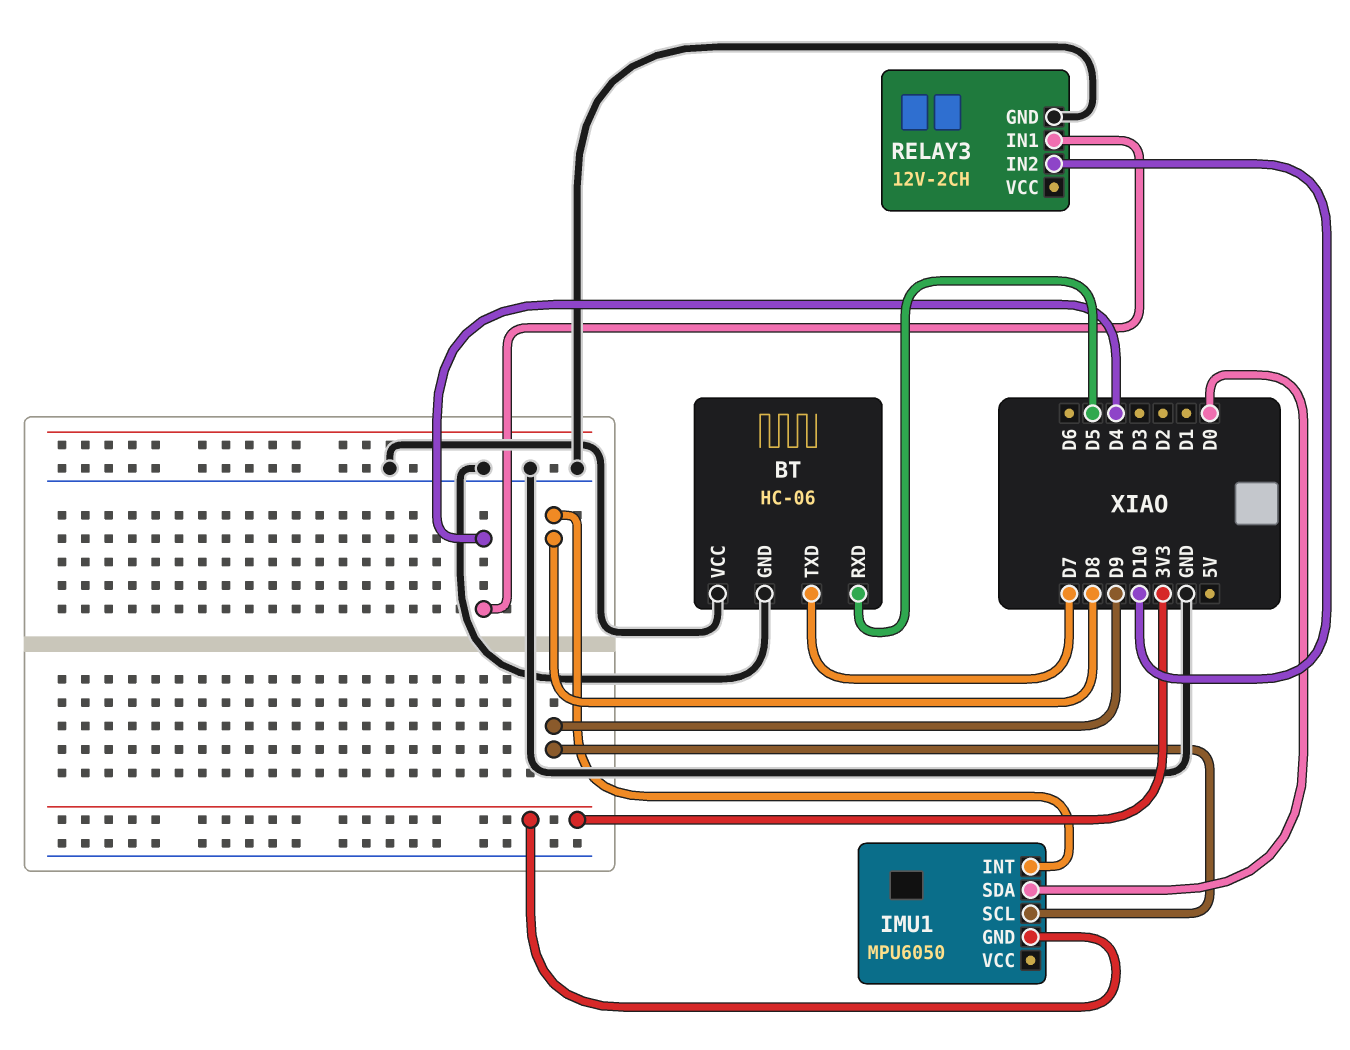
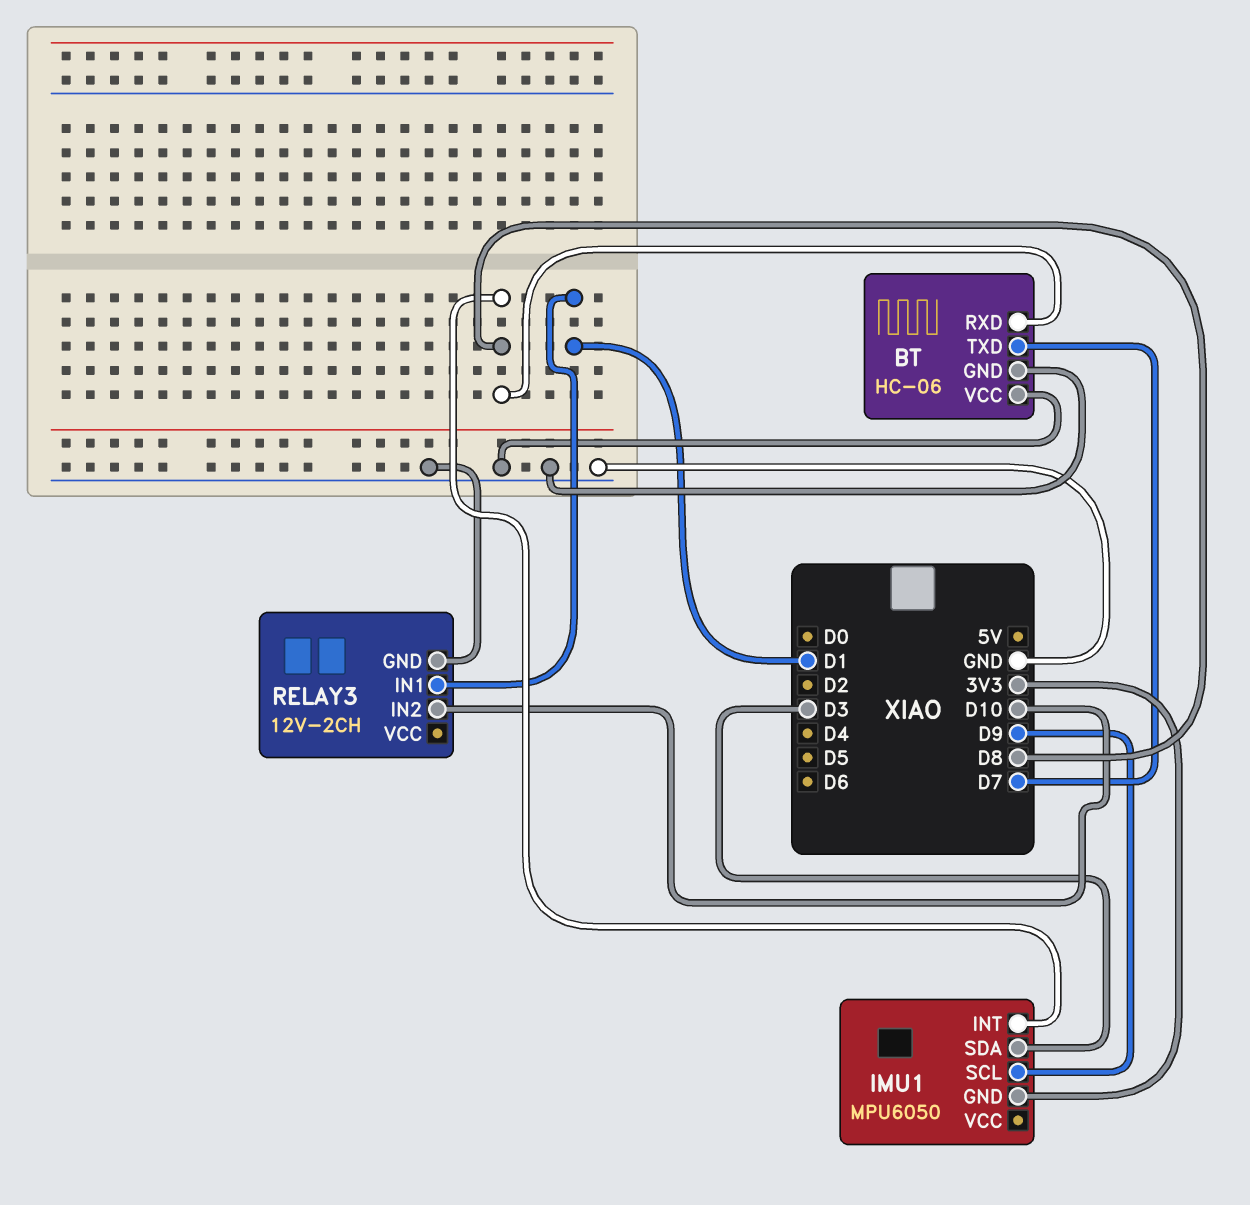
BT pin RXD: D5 -> D8
IMU1 pin SDA: D0 -> D3
RELAY3 pin IN1: D4 -> D1

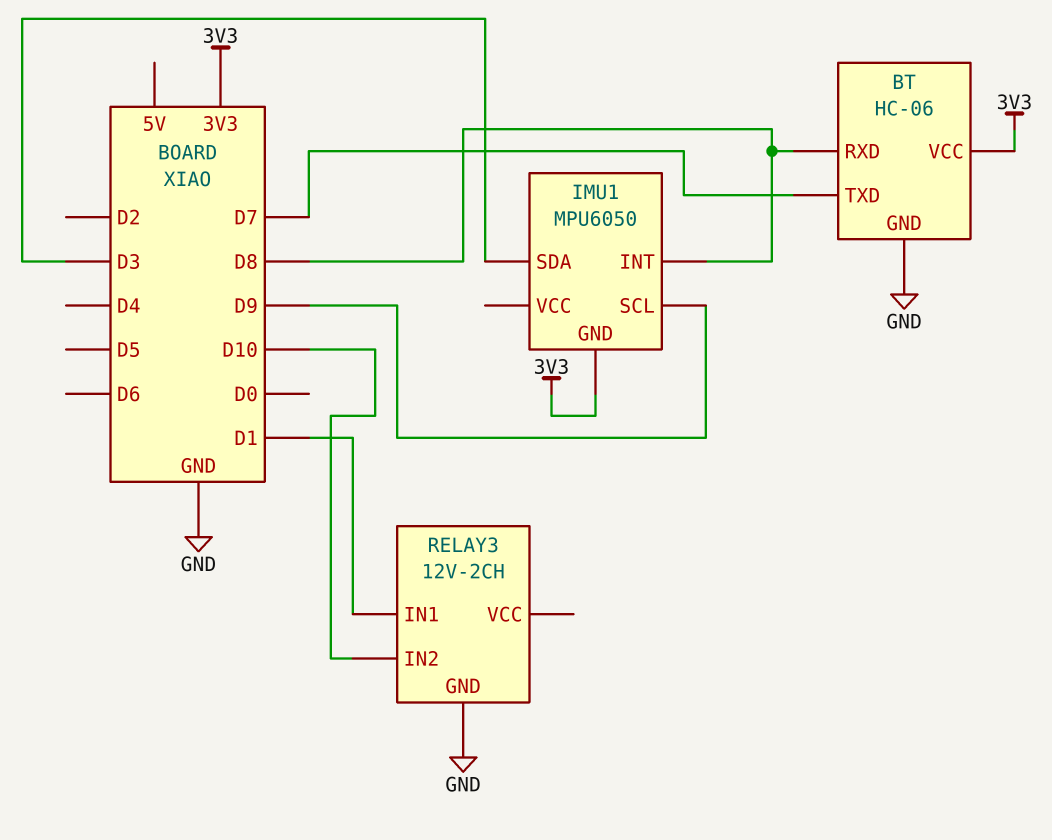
BT pin VCC: GND -> 3V3

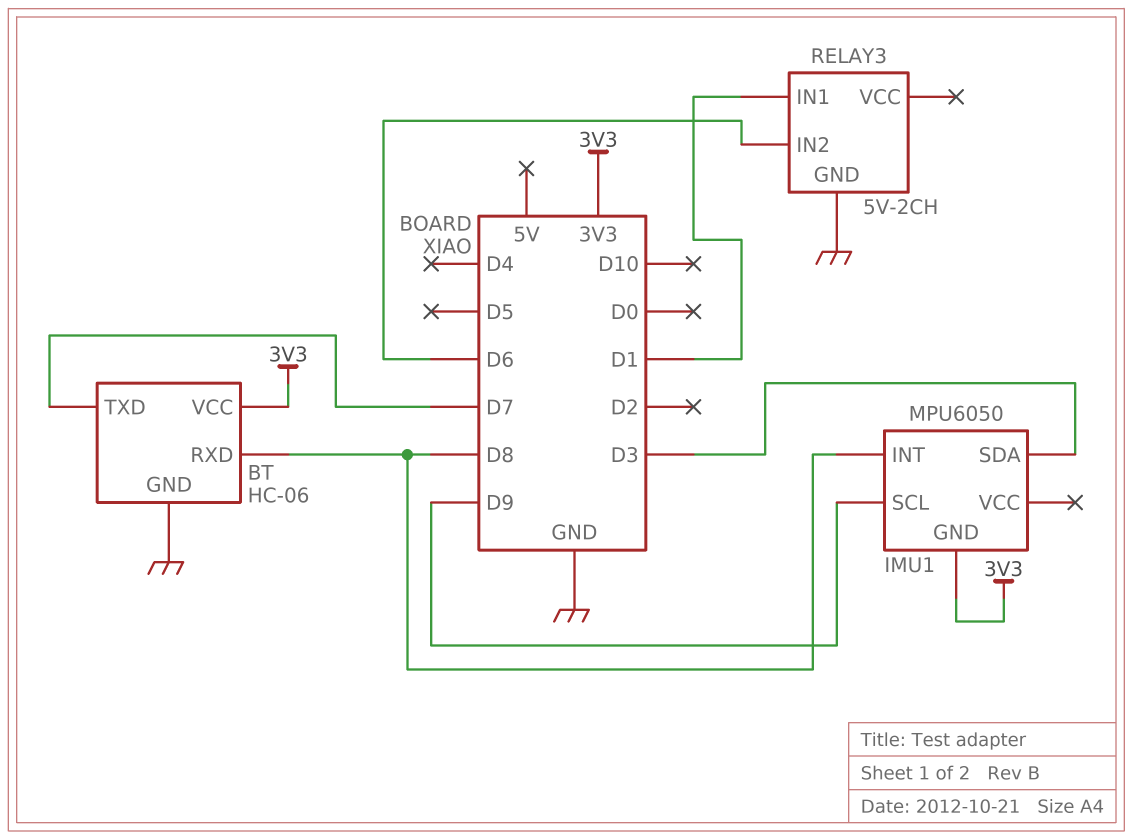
RELAY3: 12V-2CH -> 5V-2CH
RELAY3 pin IN2: D10 -> D6

